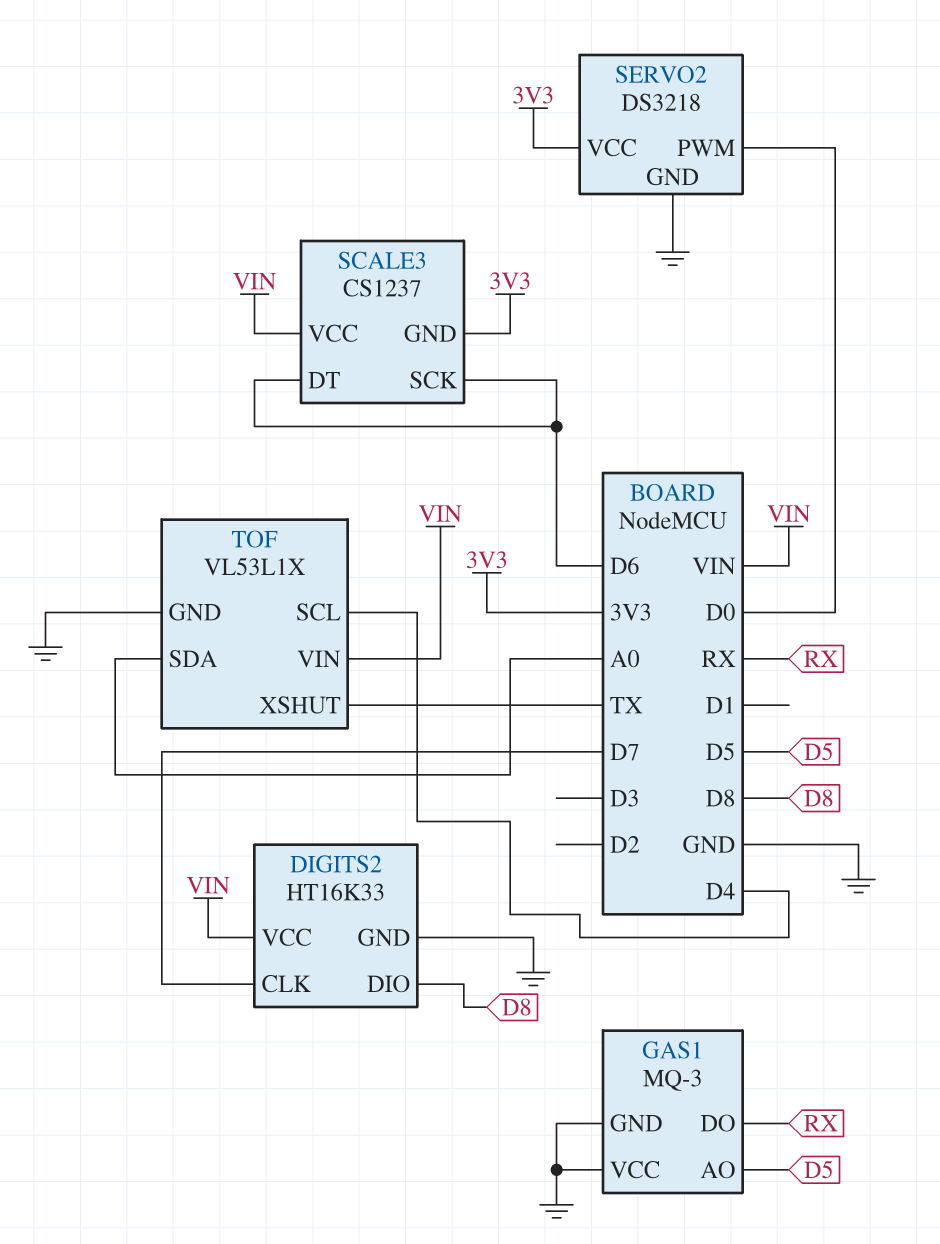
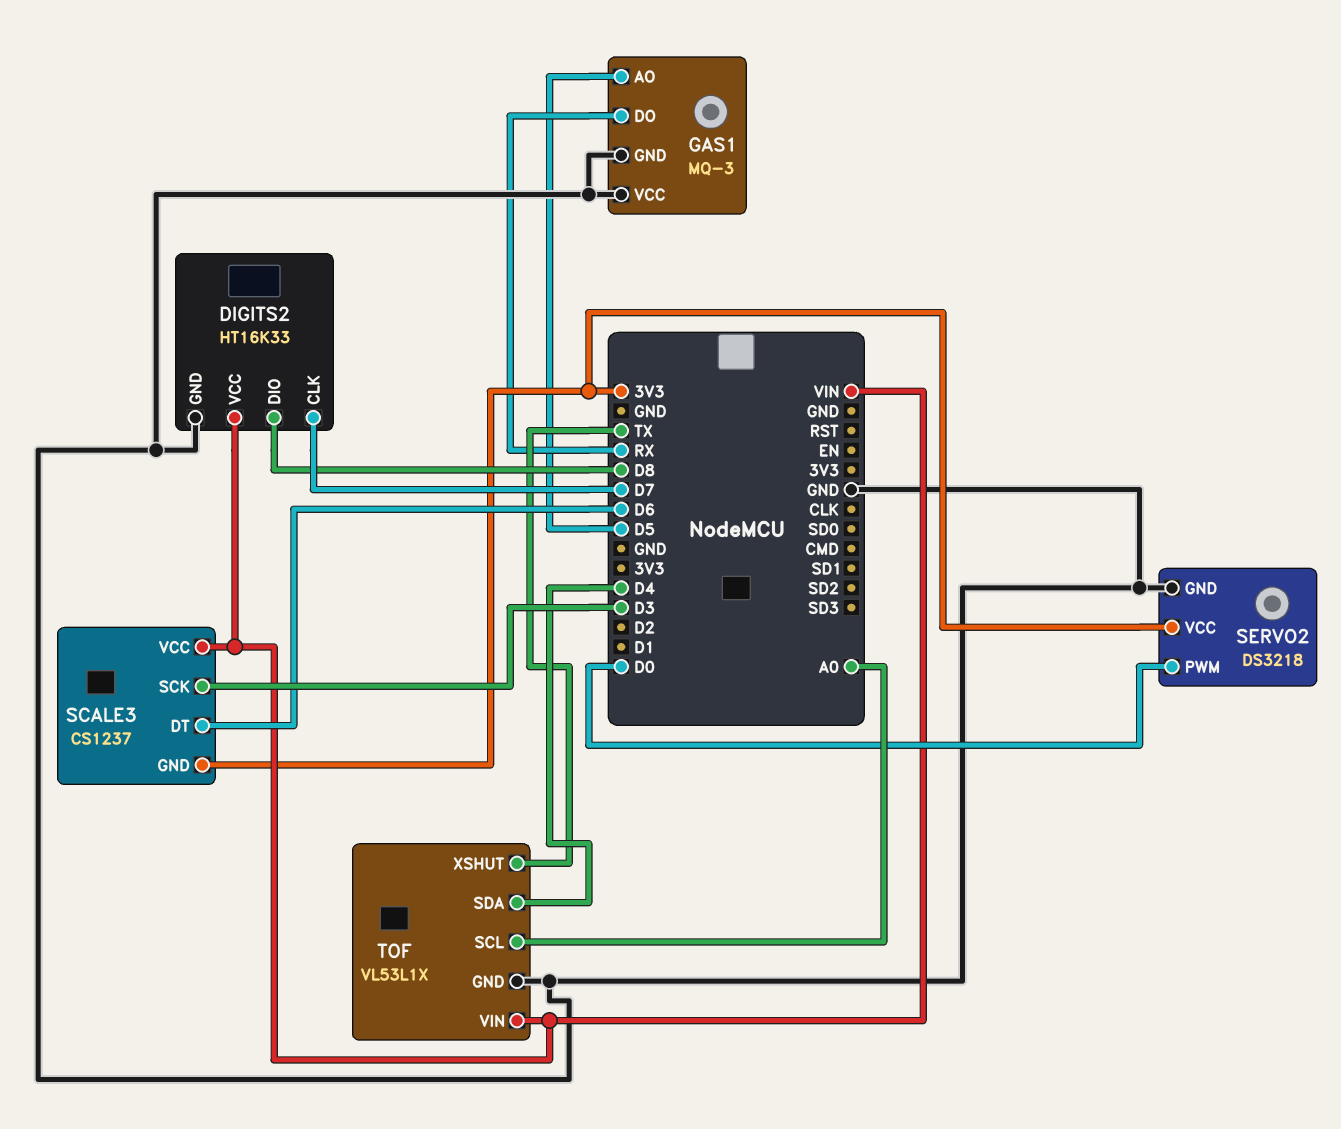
SCALE3 pin SCK: D6 -> D3
TOF pin SCL: D4 -> A0
TOF pin SDA: A0 -> D4

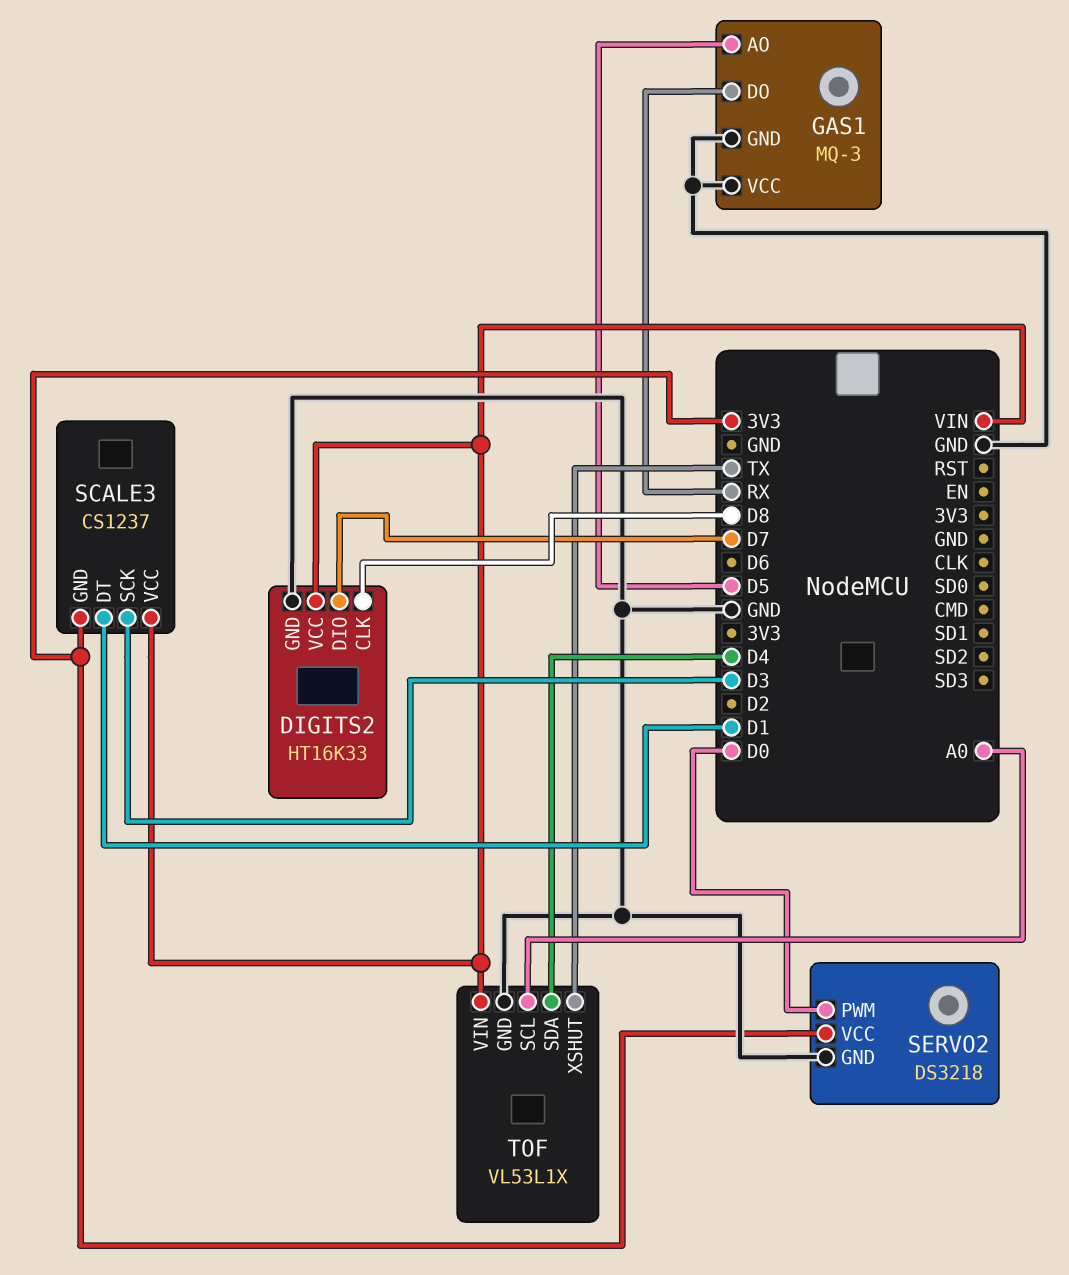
DIGITS2 pin CLK: D7 -> D8
DIGITS2 pin DIO: D8 -> D7
SCALE3 pin DT: D6 -> D1

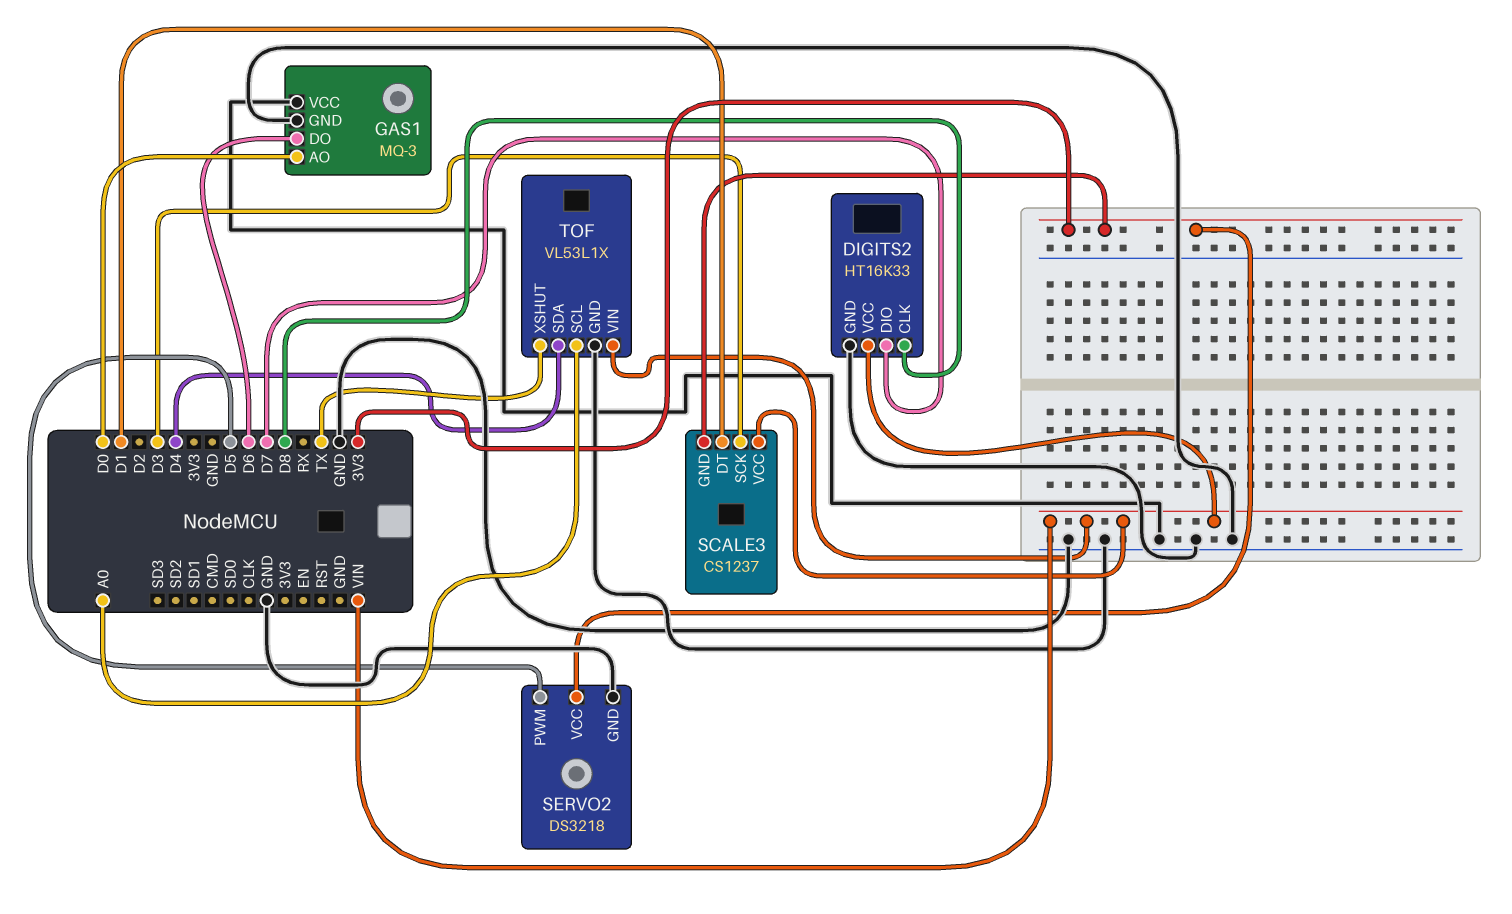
GAS1 pin AO: D5 -> D0
GAS1 pin DO: RX -> D6
SERVO2 pin PWM: D0 -> D5

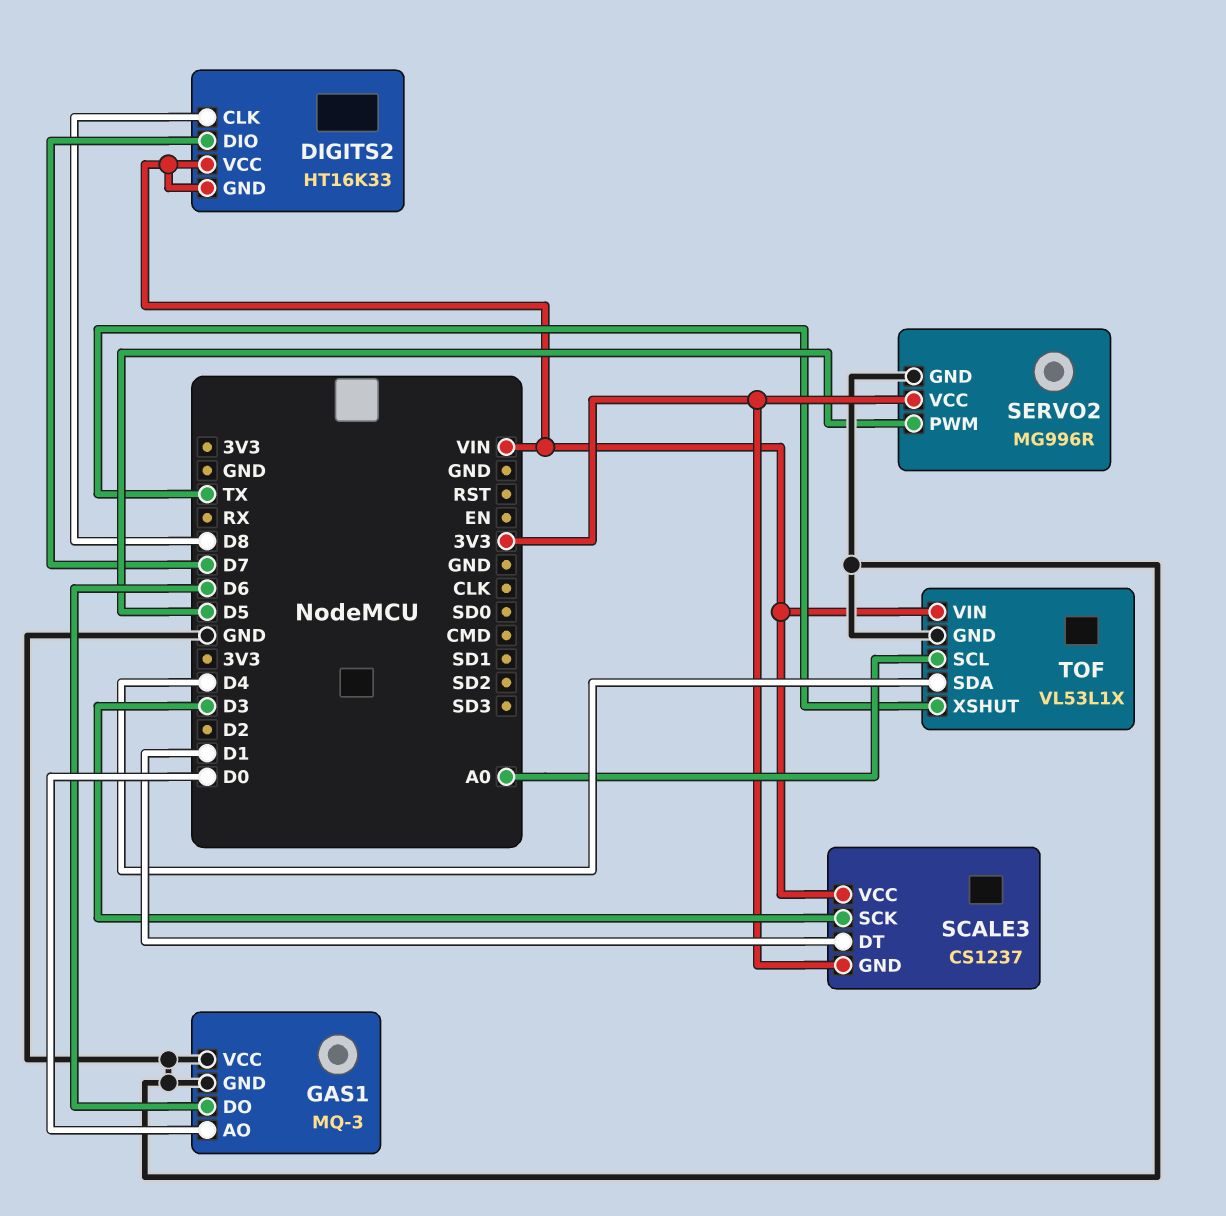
DIGITS2 pin GND: GND -> VIN
SERVO2: DS3218 -> MG996R

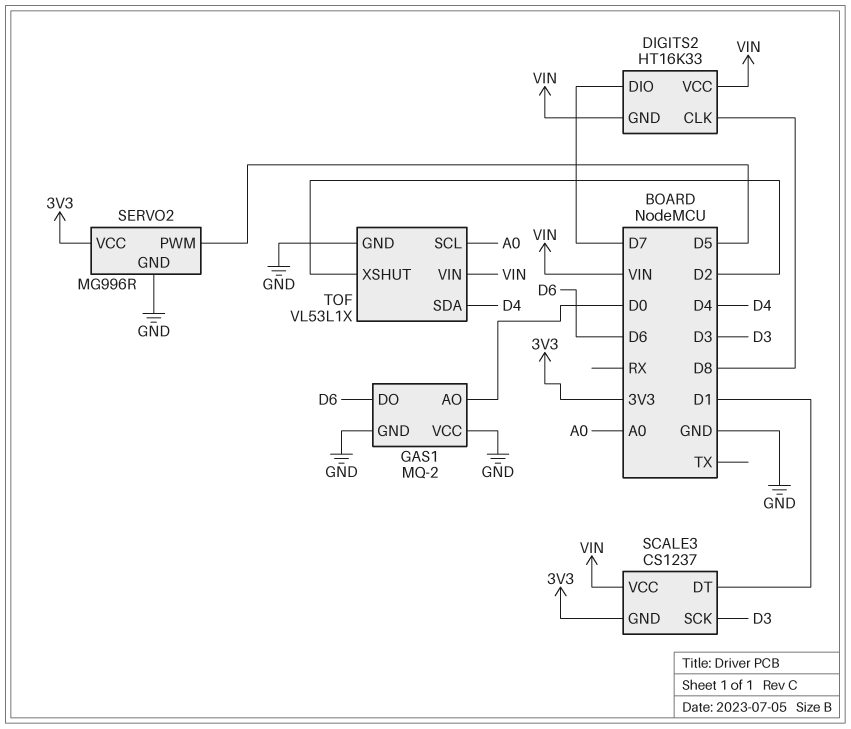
GAS1: MQ-3 -> MQ-2
TOF pin XSHUT: TX -> D2

